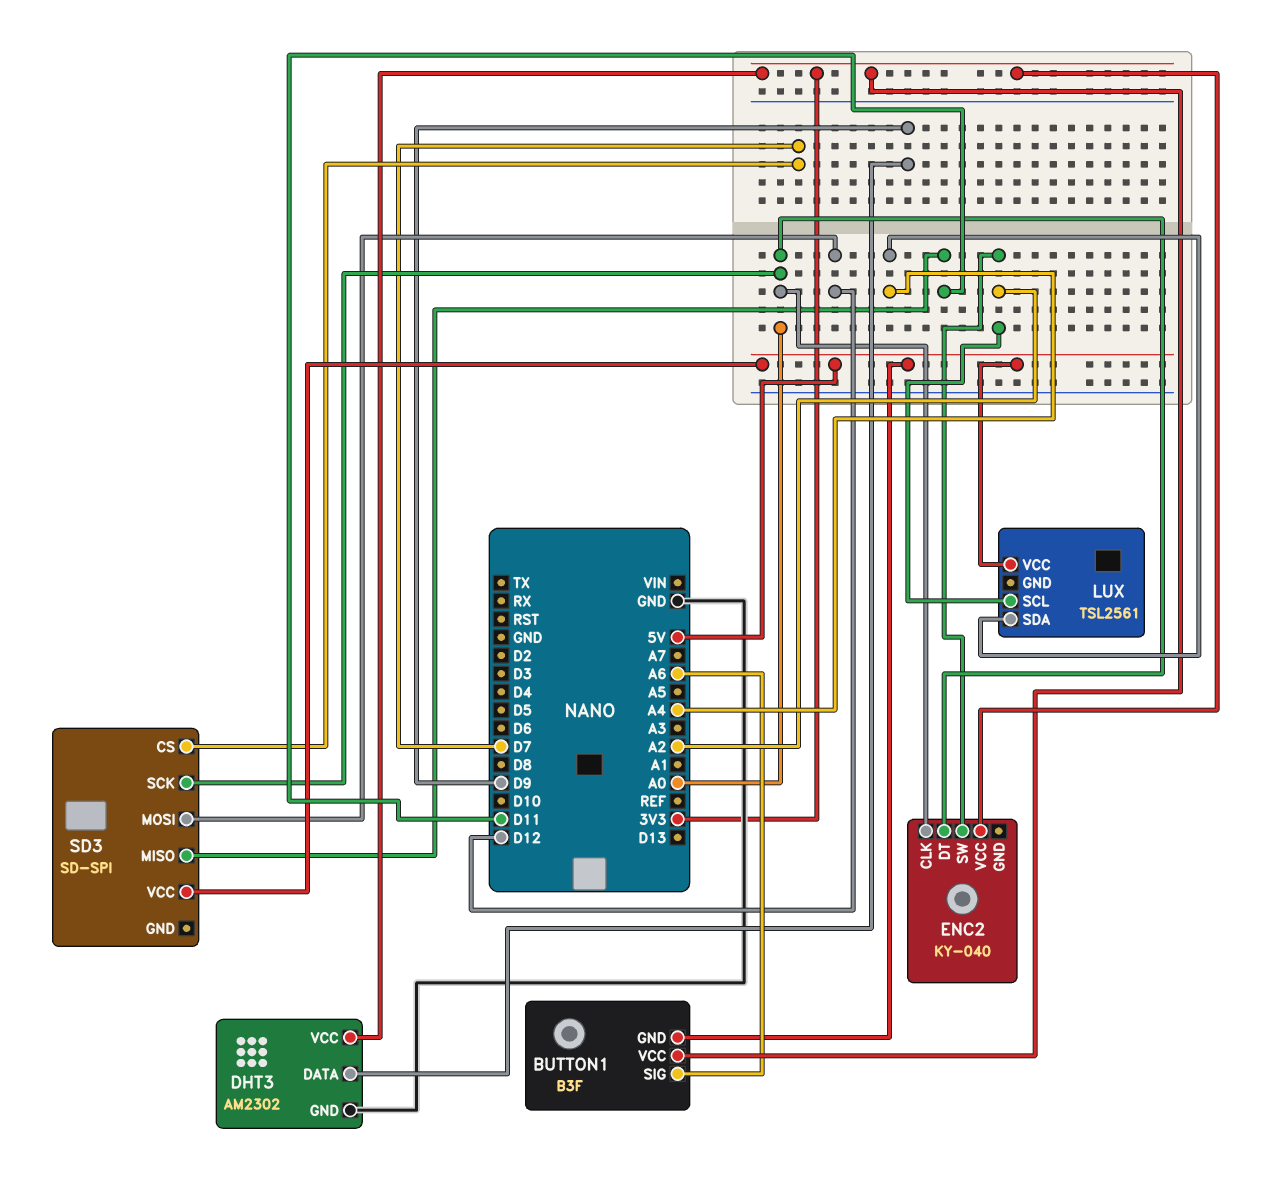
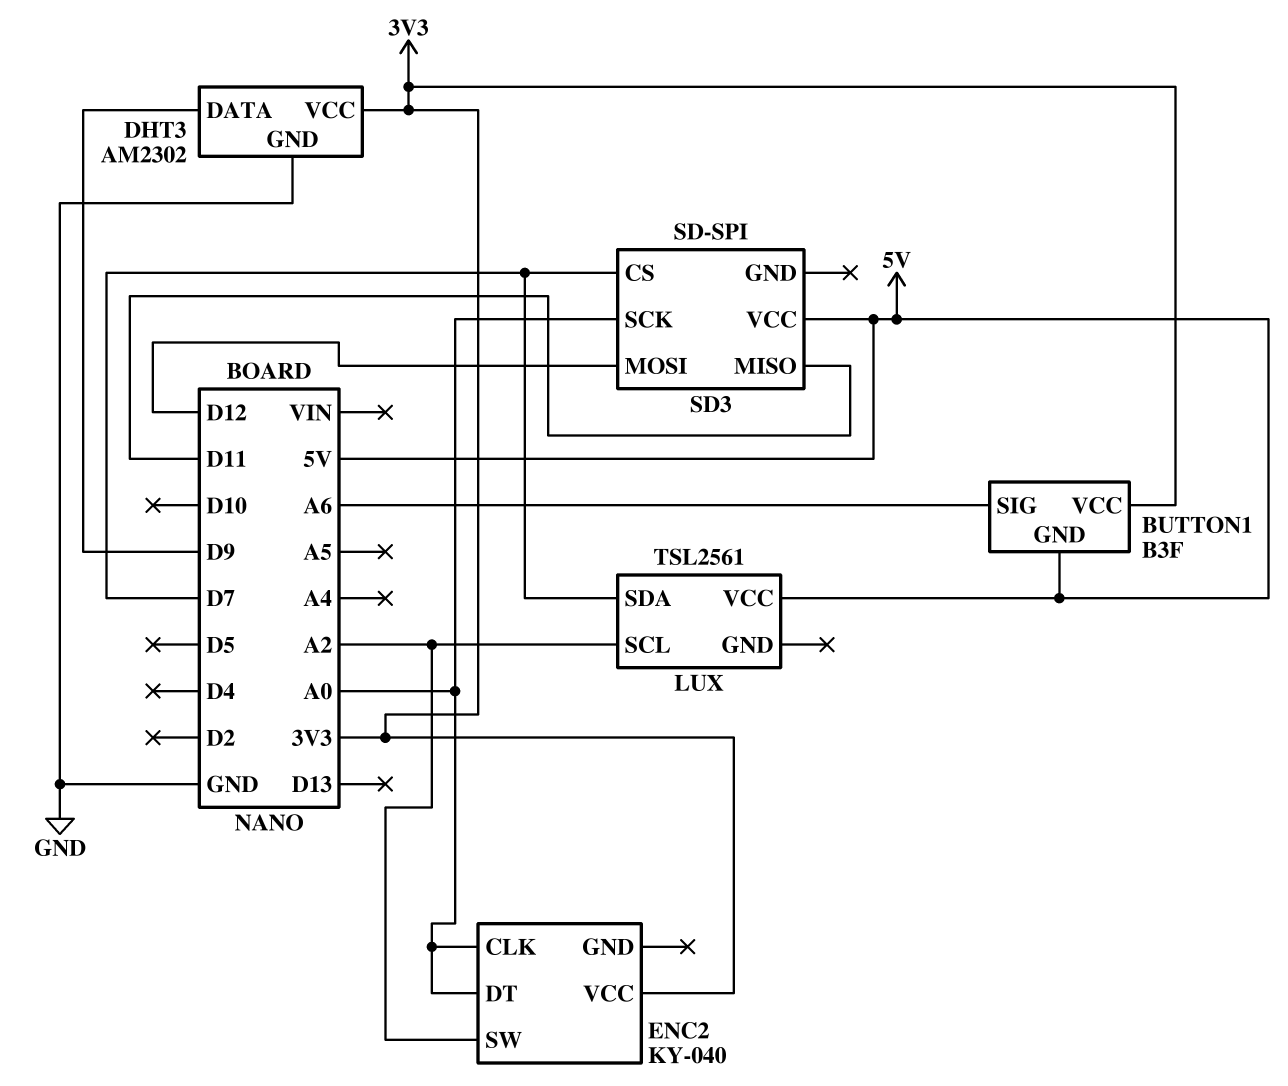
LUX pin SDA: A4 -> D7

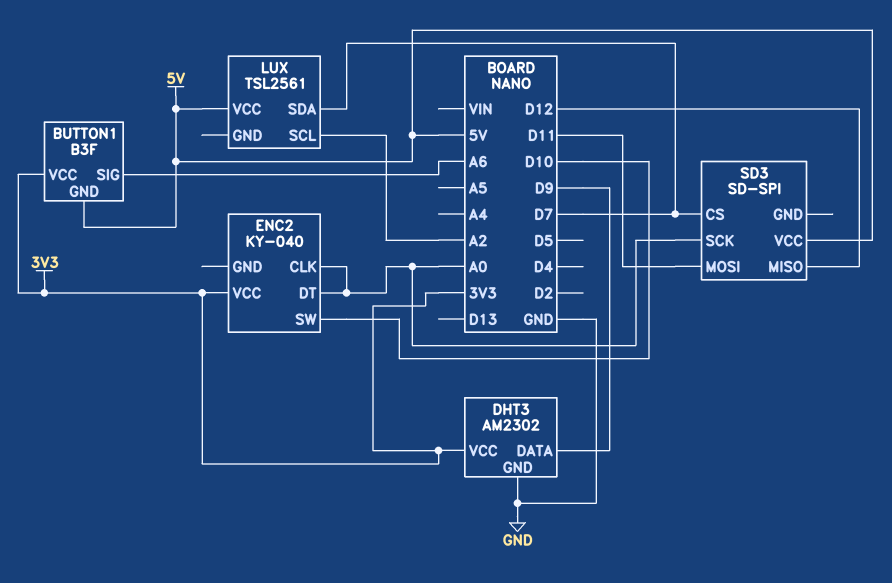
ENC2 pin SW: A2 -> D10
SD3 pin MISO: D11 -> D12
SD3 pin MOSI: D12 -> D11

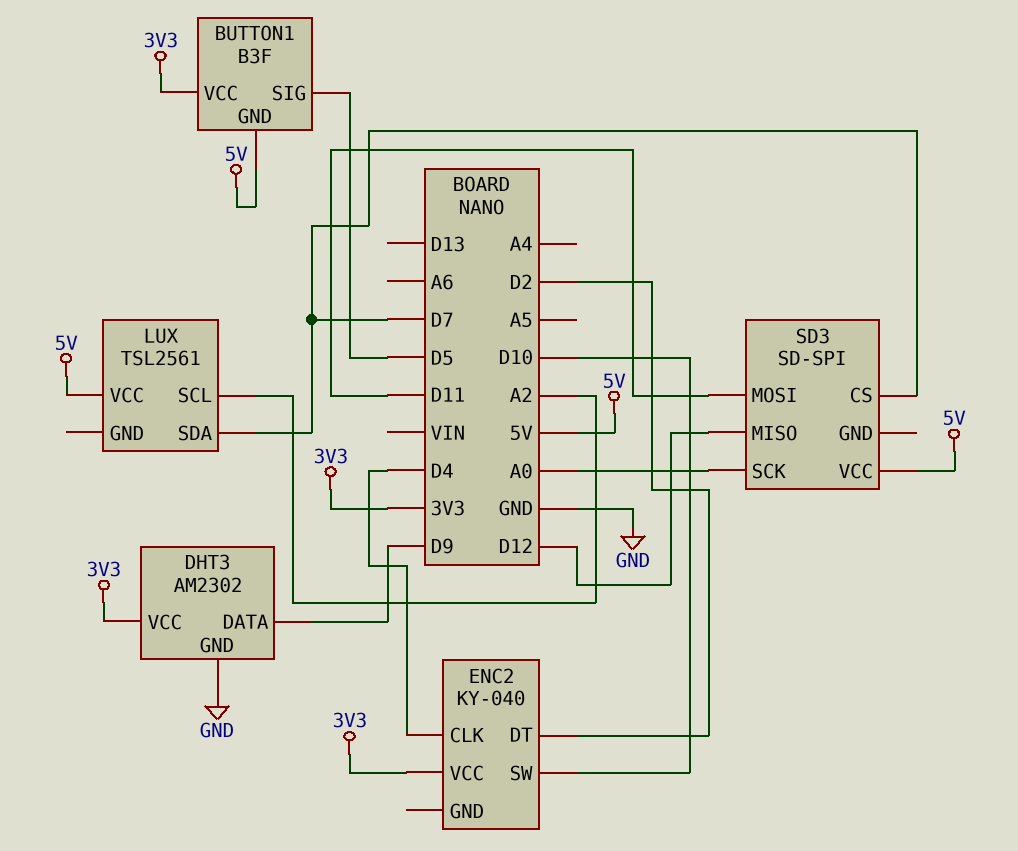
BUTTON1 pin SIG: A6 -> D5
ENC2 pin CLK: A0 -> D4
ENC2 pin DT: A0 -> D2

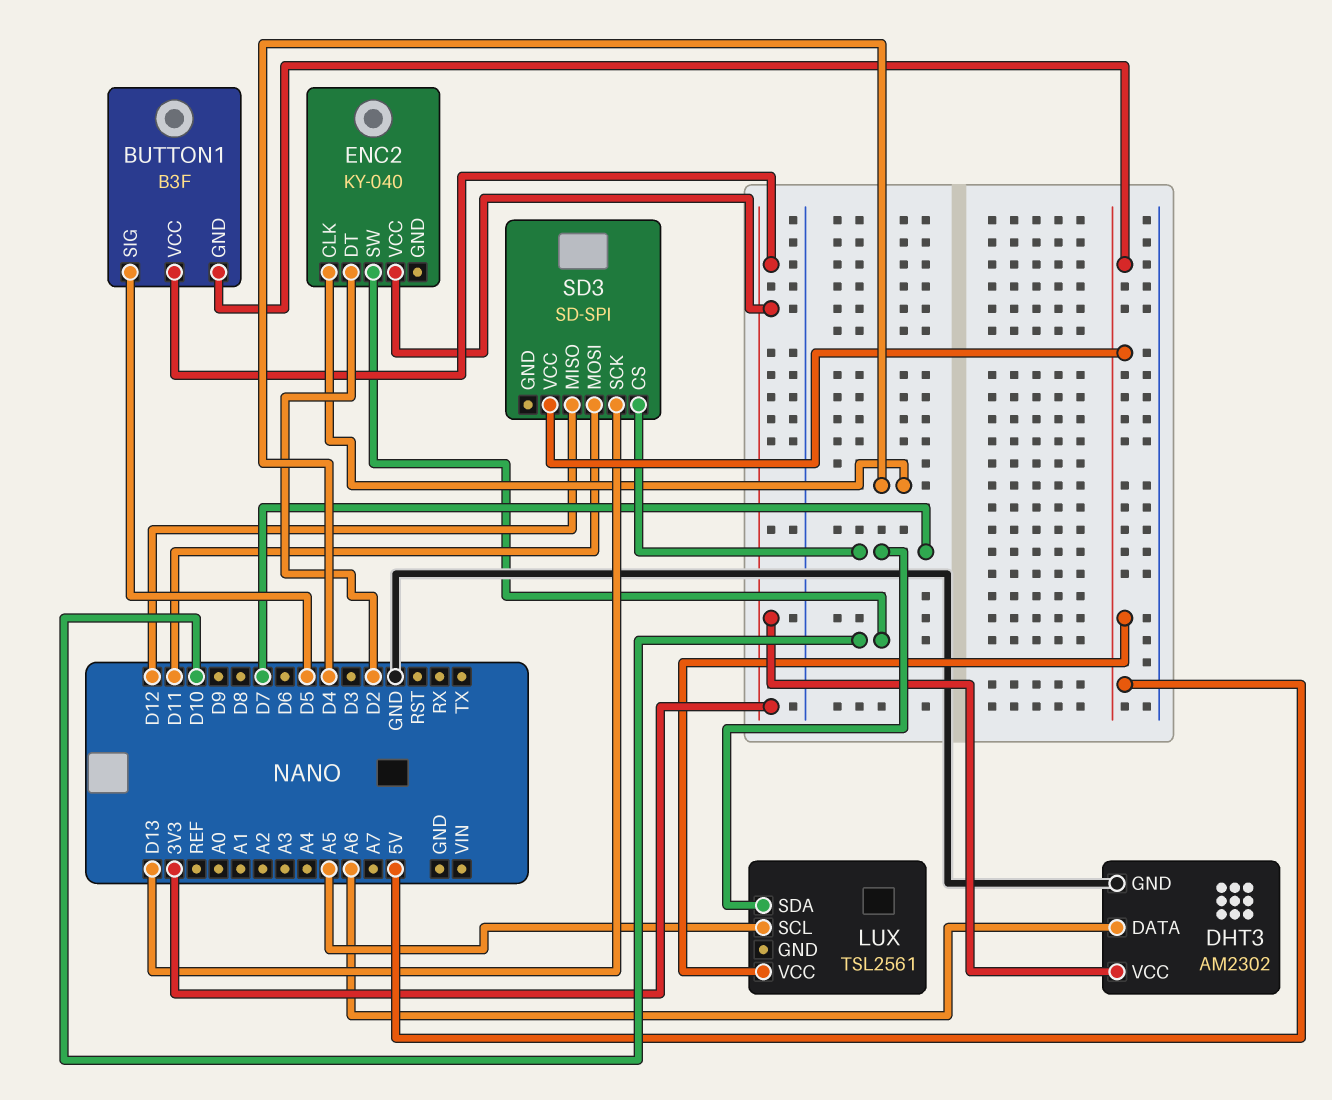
DHT3 pin DATA: D9 -> A6
LUX pin SCL: A2 -> A5
SD3 pin SCK: A0 -> D13

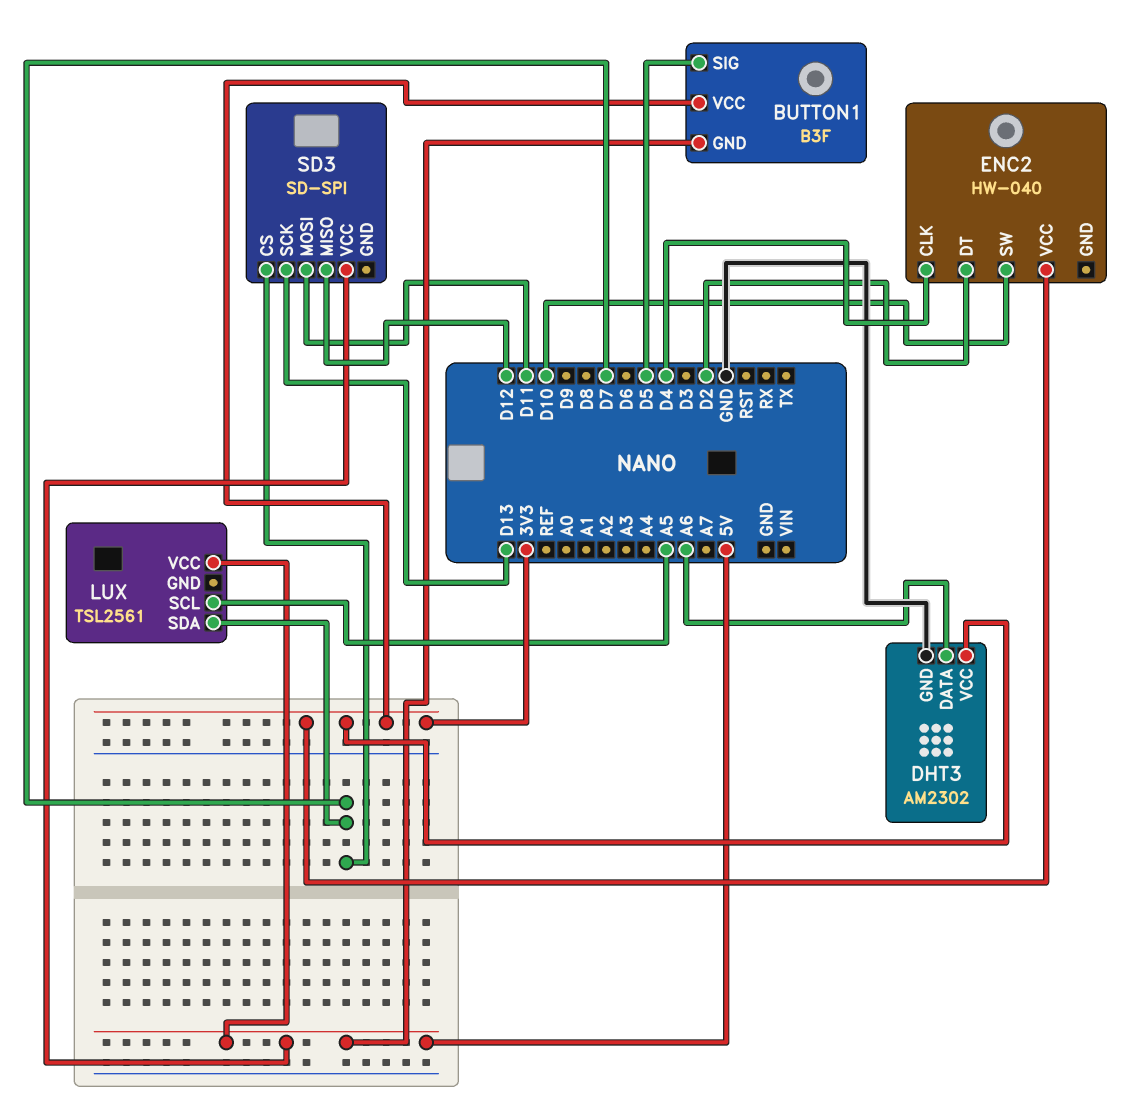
ENC2: KY-040 -> HW-040

